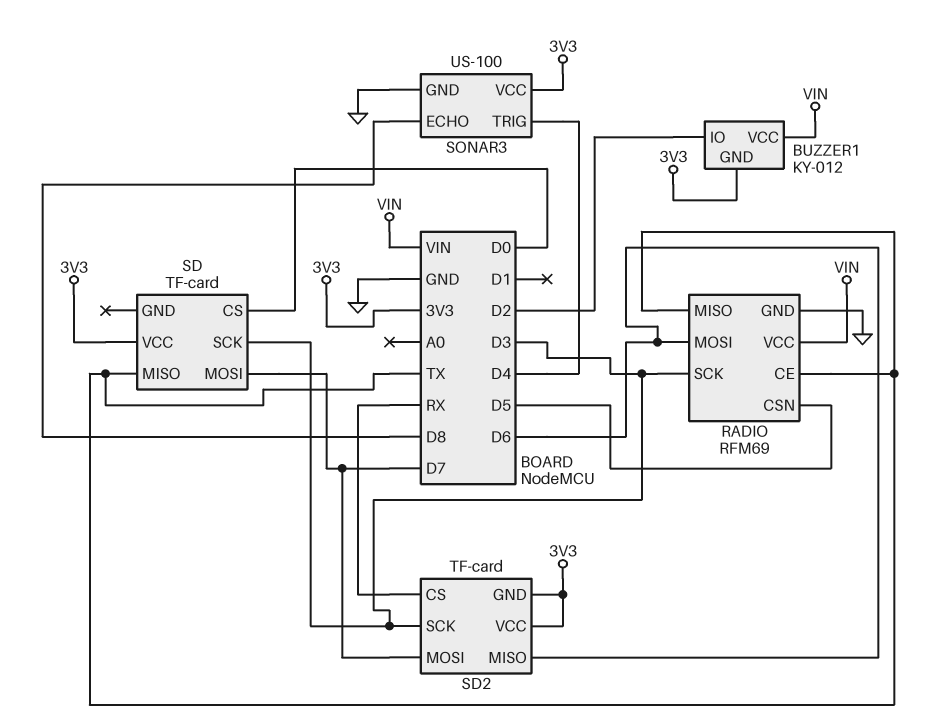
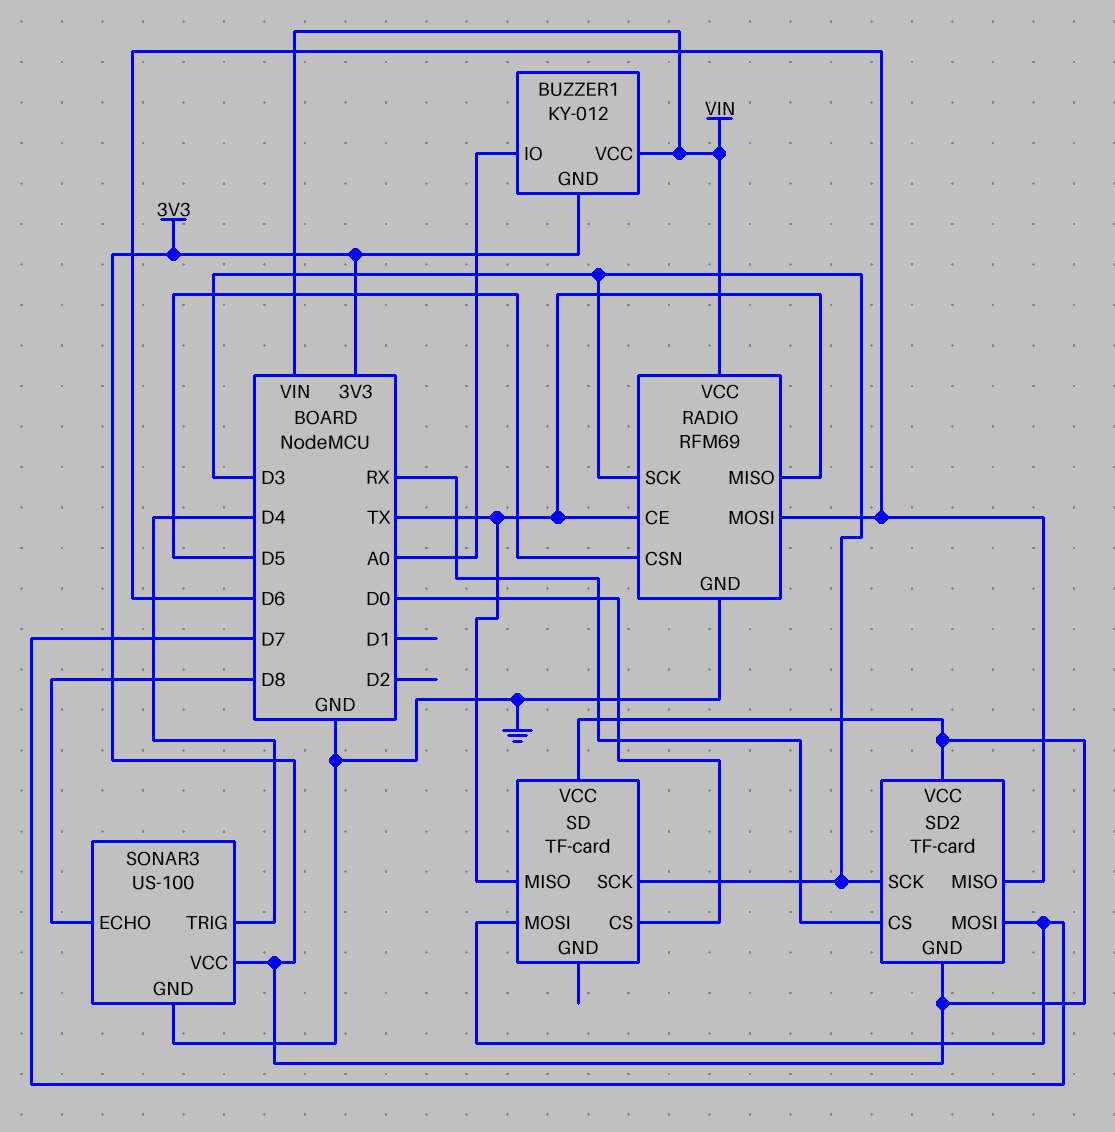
BUZZER1 pin IO: D2 -> A0

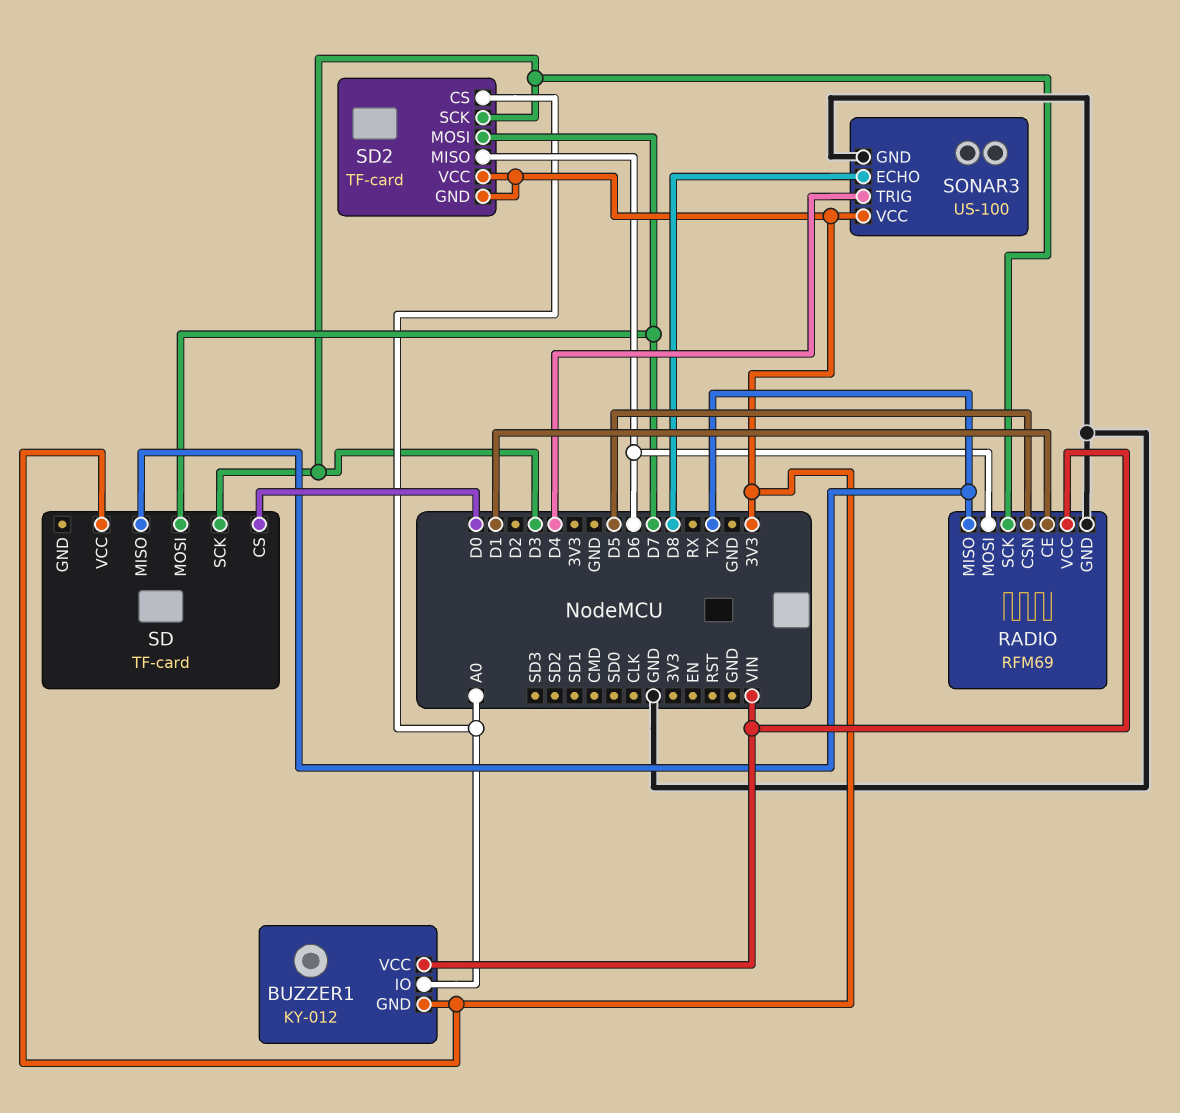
RADIO pin CE: TX -> D1
SD2 pin CS: RX -> A0

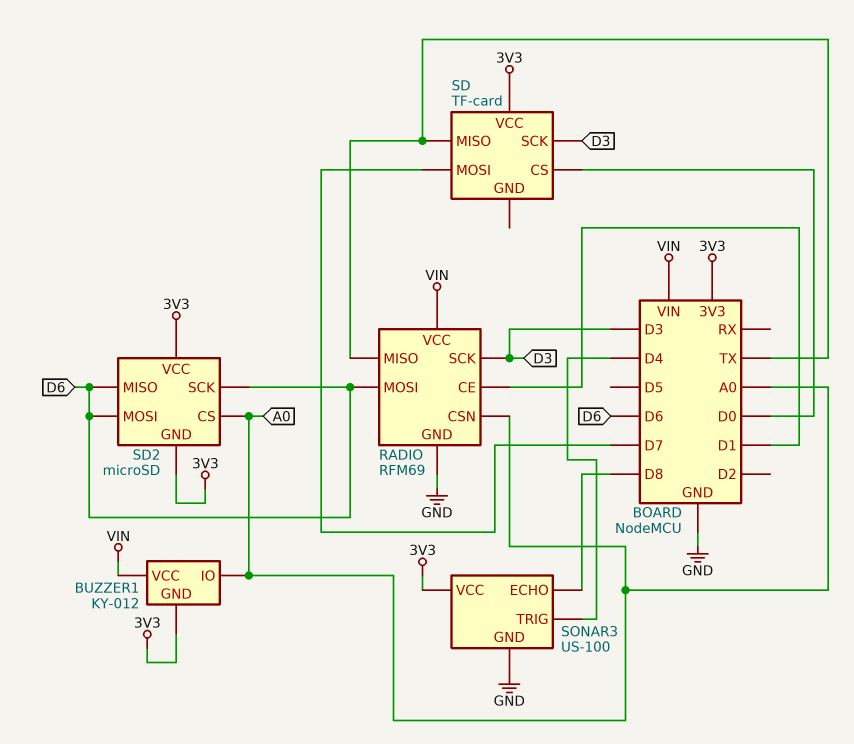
RADIO pin CSN: D5 -> A0
SD2: TF-card -> microSD
SD2 pin MOSI: D7 -> D6
SD2 pin SCK: D3 -> D6

